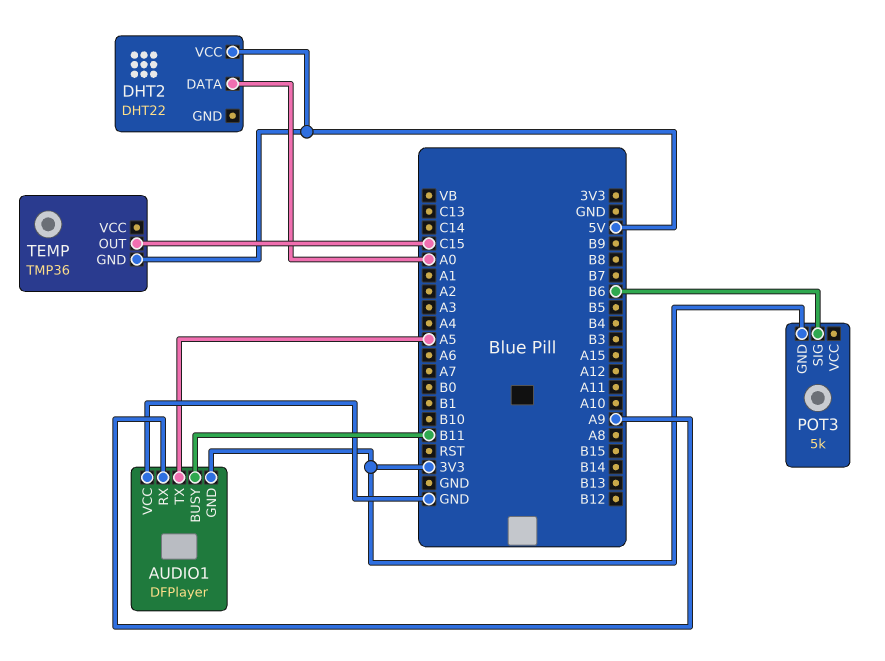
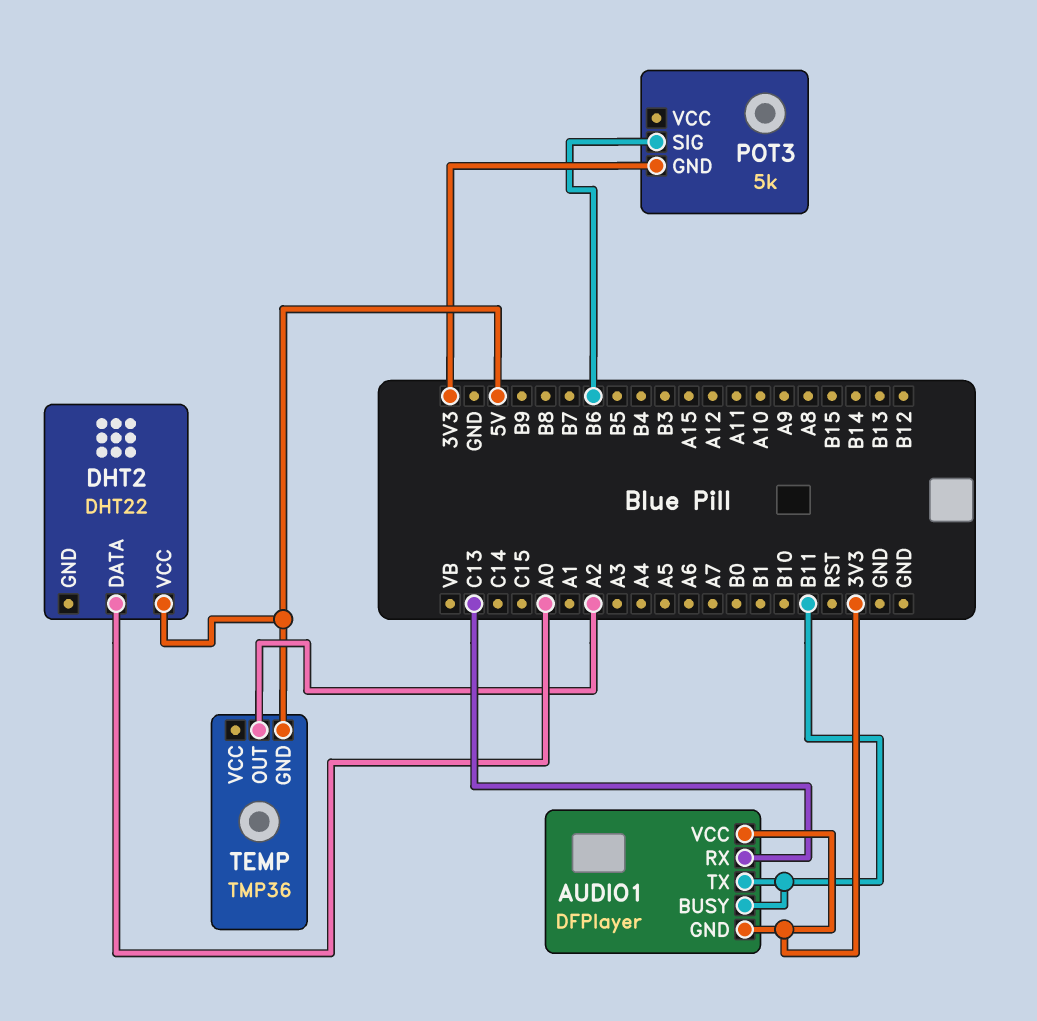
AUDIO1 pin RX: A9 -> C13
AUDIO1 pin TX: A5 -> B11
AUDIO1 pin VCC: GND -> 3V3
TEMP pin OUT: C15 -> A2

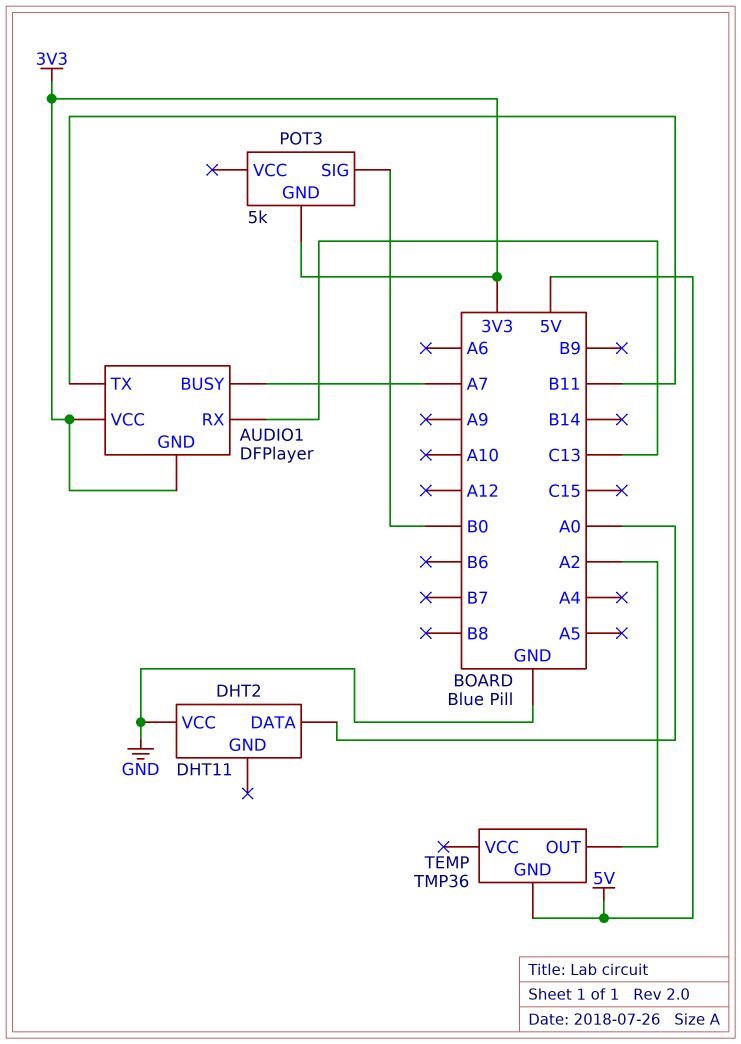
AUDIO1 pin BUSY: B11 -> A7
DHT2: DHT22 -> DHT11
DHT2 pin VCC: 5V -> GND
POT3 pin SIG: B6 -> B0

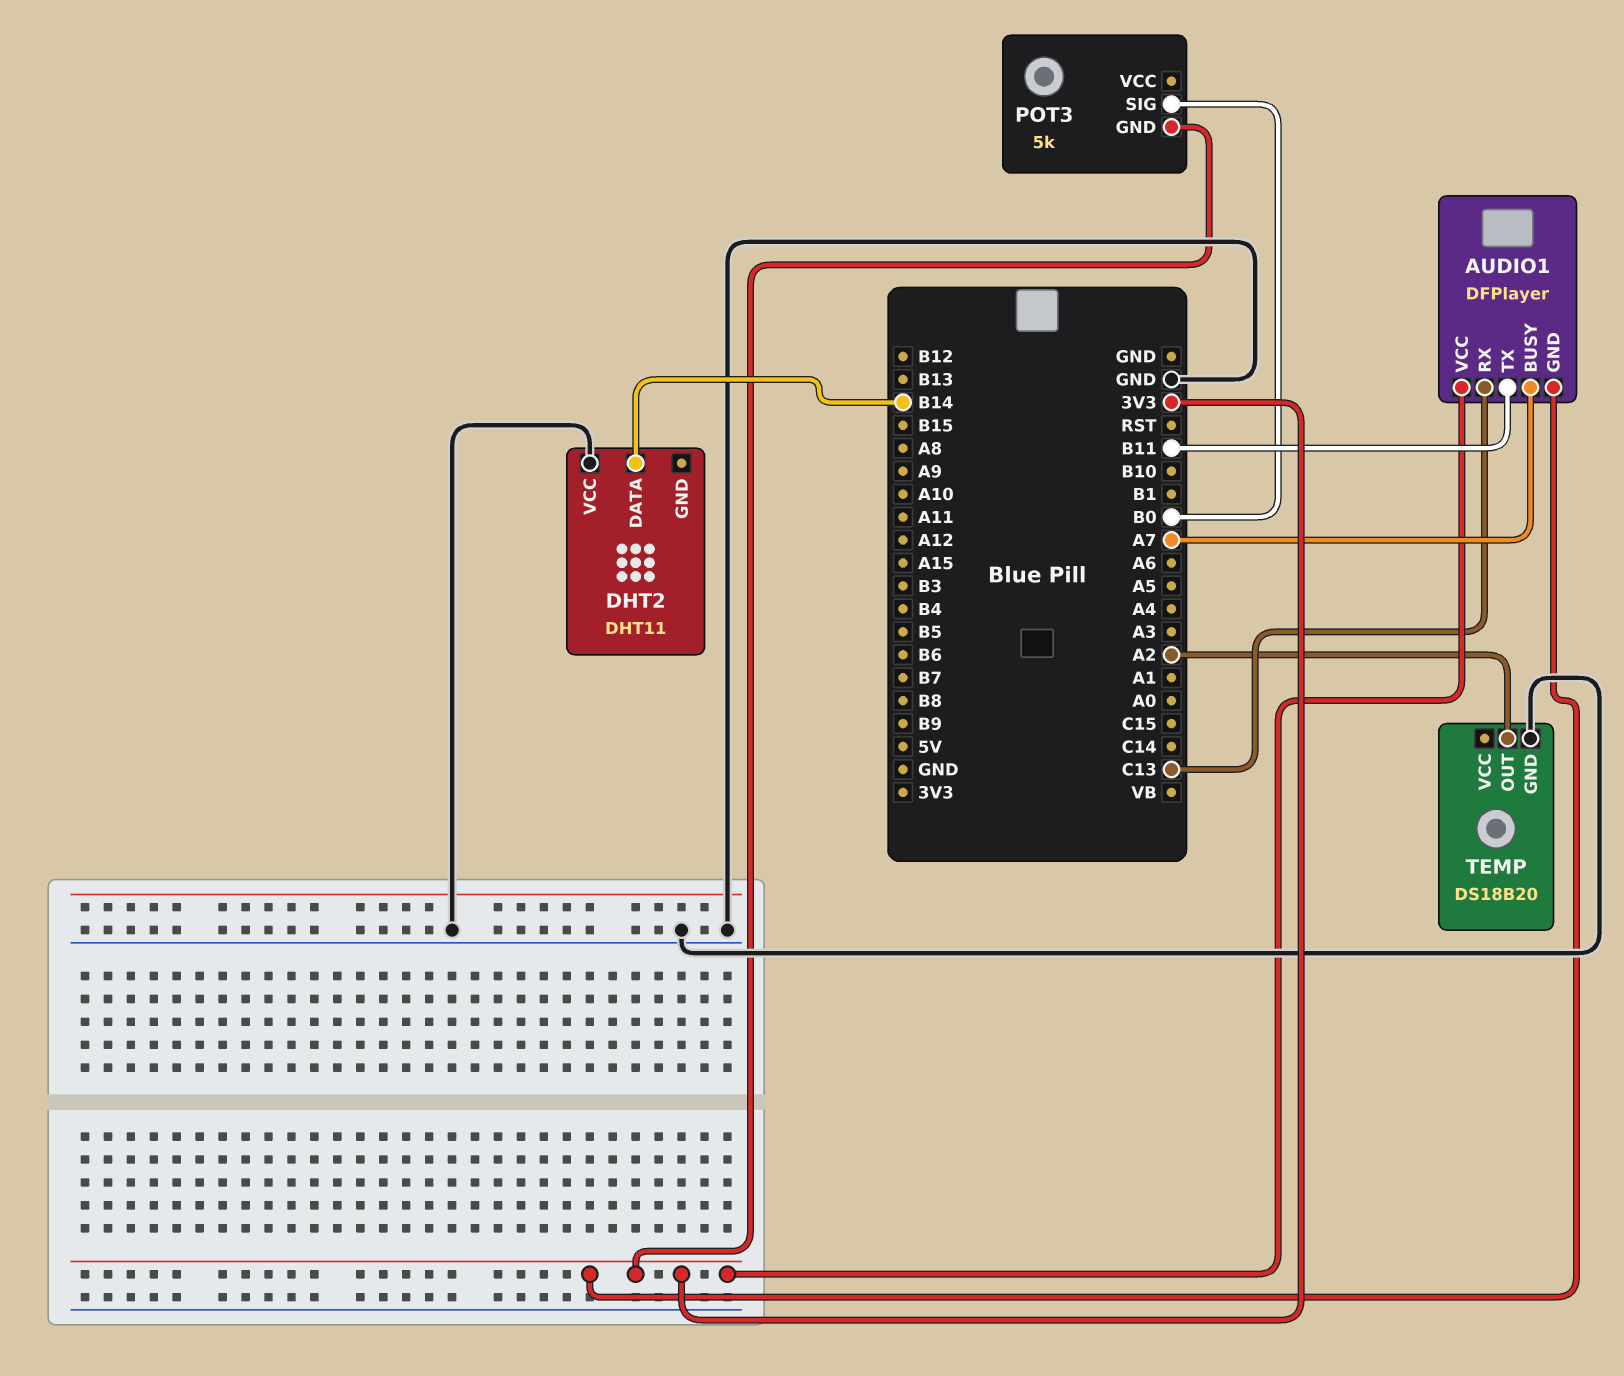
DHT2 pin DATA: A0 -> B14
TEMP: TMP36 -> DS18B20
TEMP pin GND: 5V -> GND

